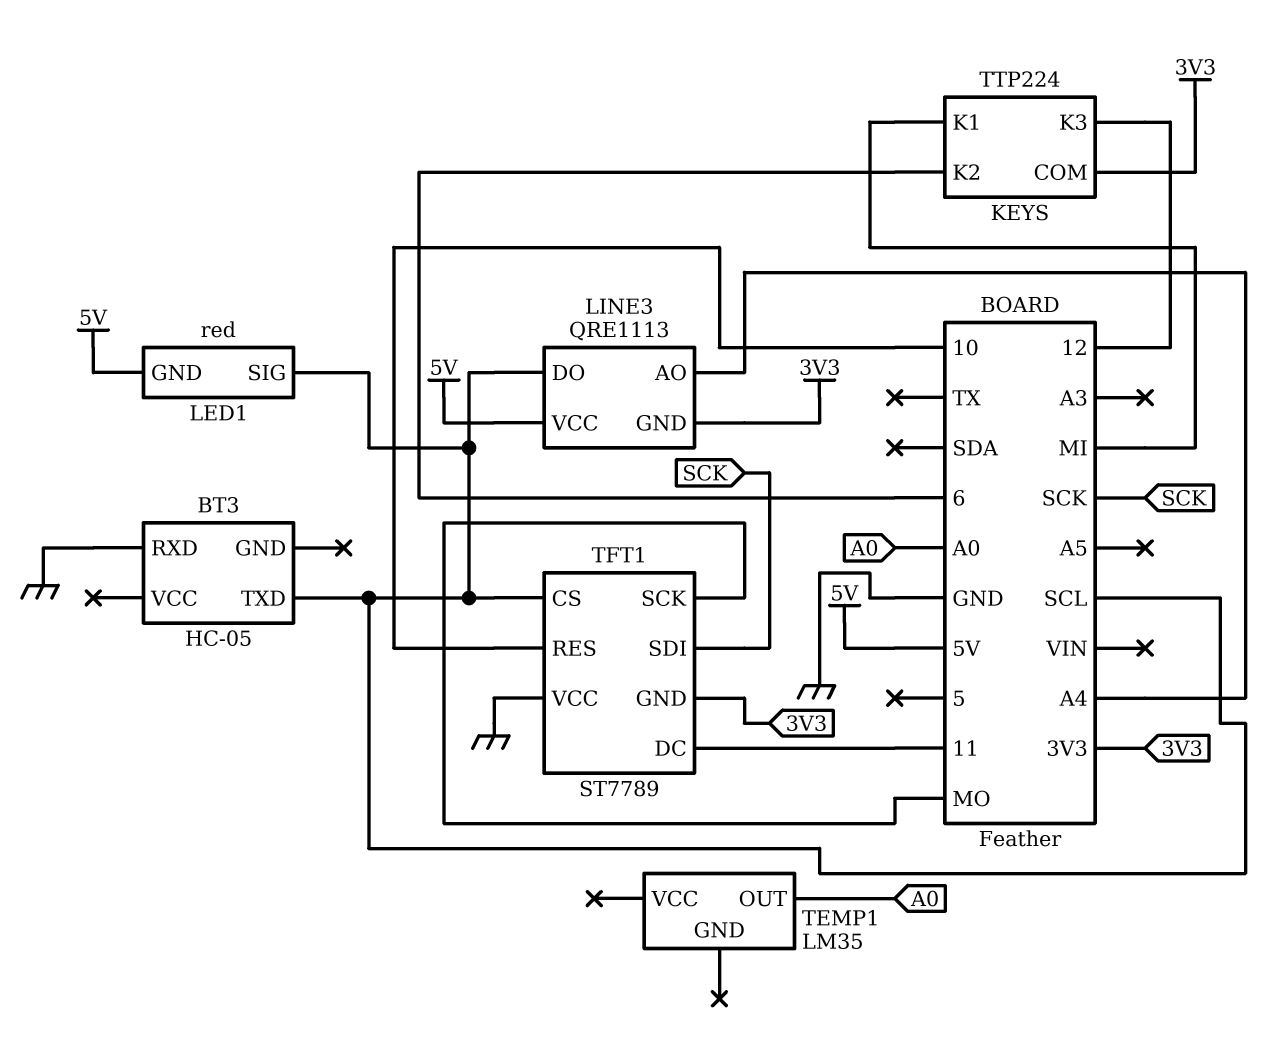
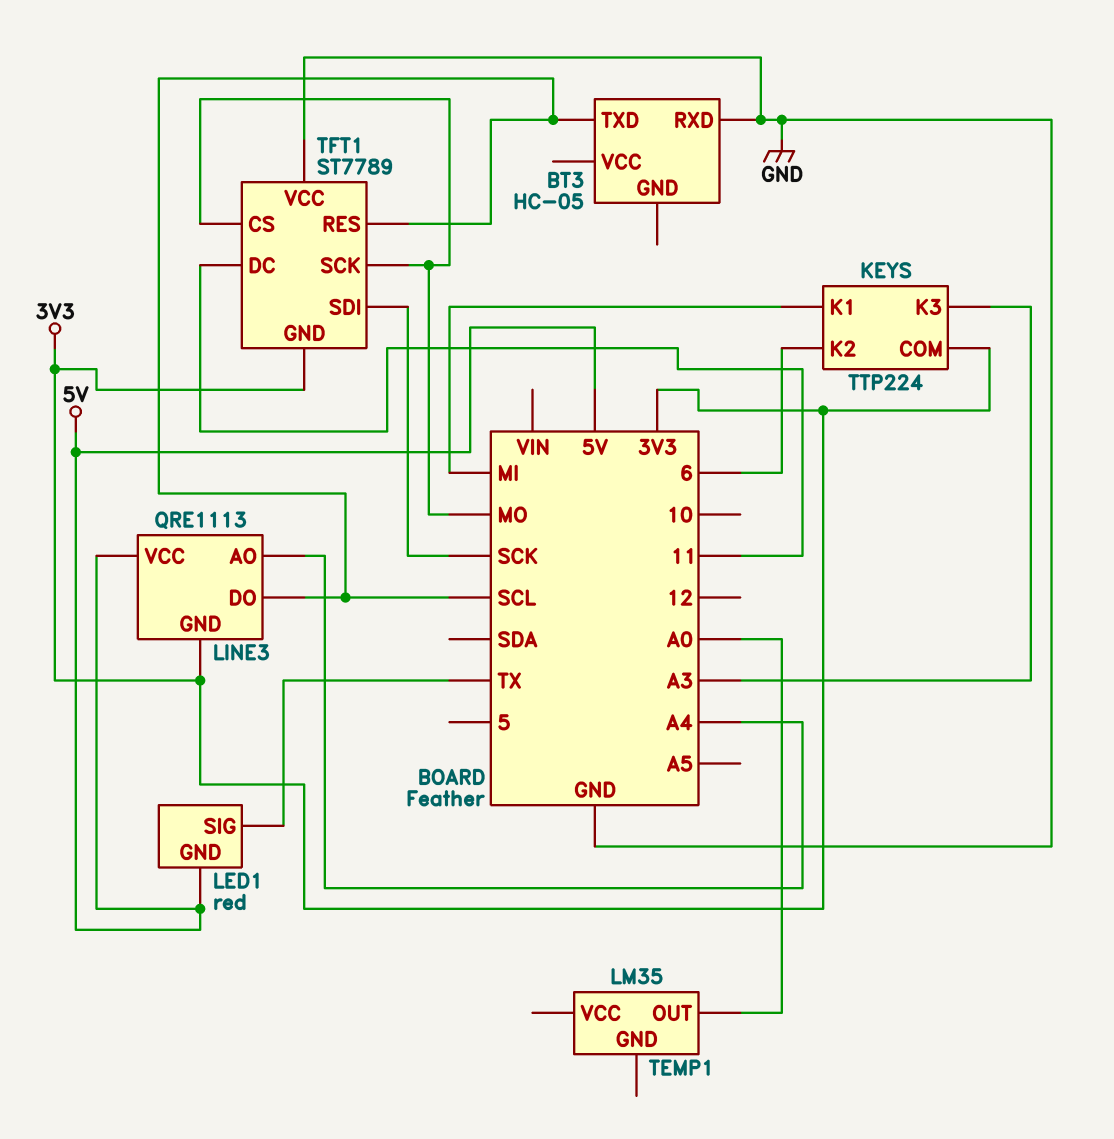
KEYS pin K3: 12 -> A3
LED1 pin SIG: SCL -> TX
TFT1 pin CS: SCL -> MO
TFT1 pin RES: 10 -> SCL

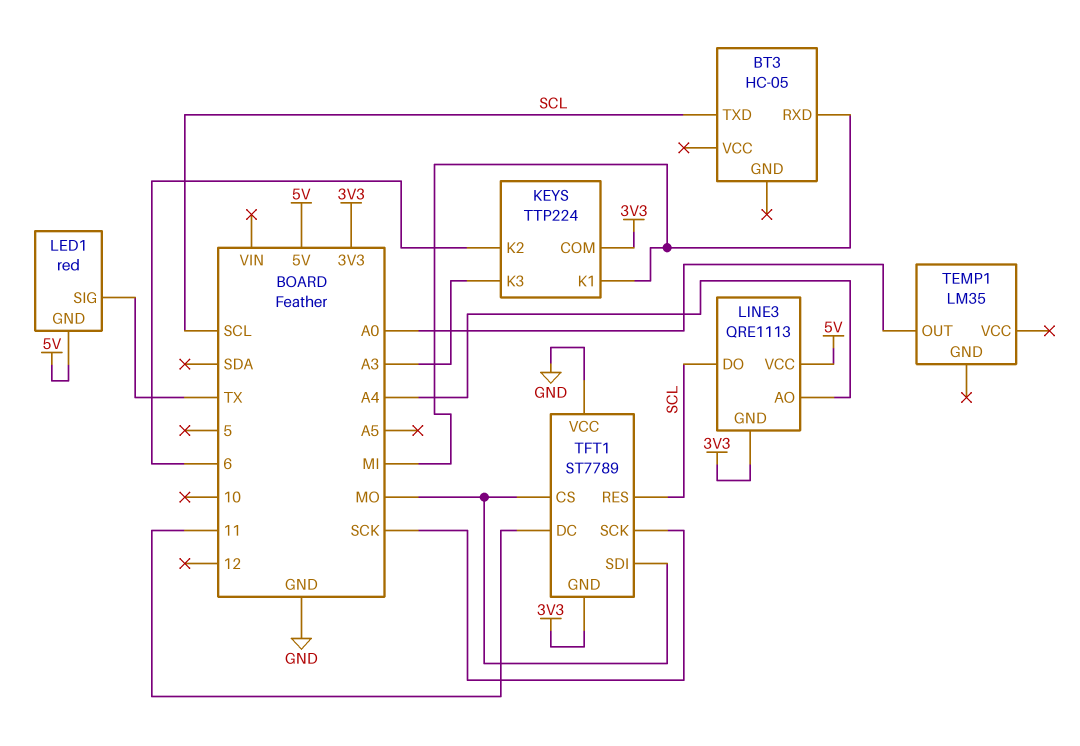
BT3 pin RXD: GND -> MI
TFT1 pin SCK: MO -> SCK
TFT1 pin SDI: SCK -> MO

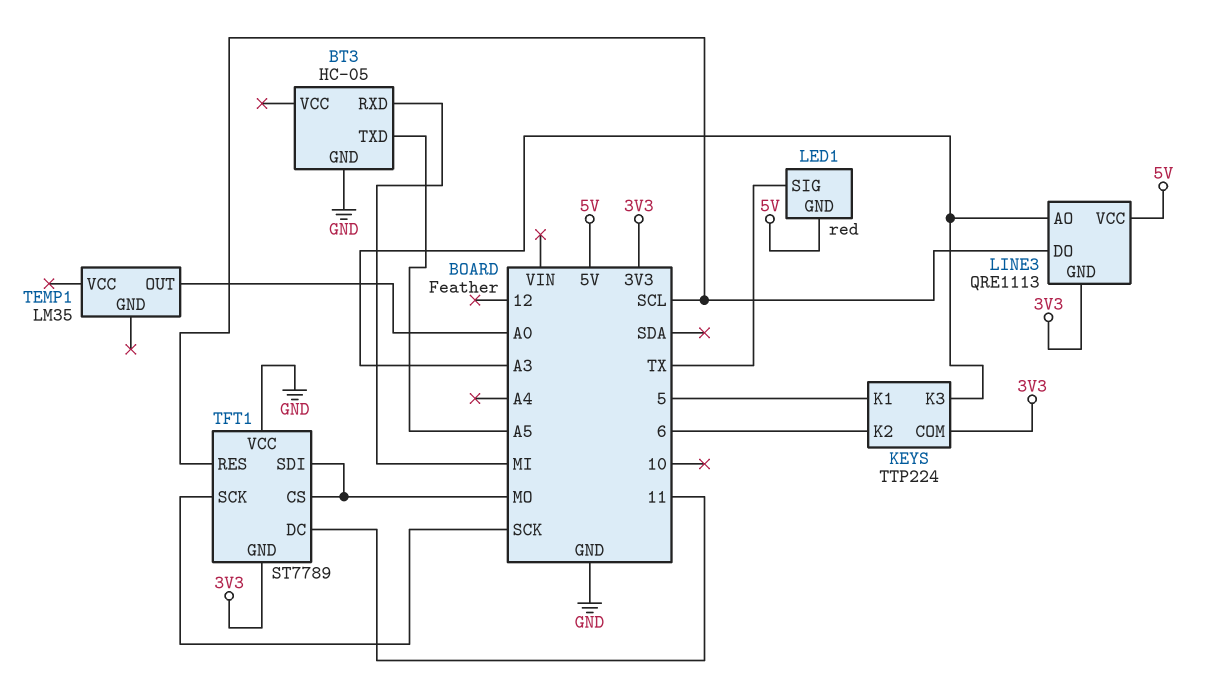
BT3 pin GND: none -> GND
BT3 pin TXD: SCL -> A5
KEYS pin K1: MI -> 5
LINE3 pin AO: A4 -> A3

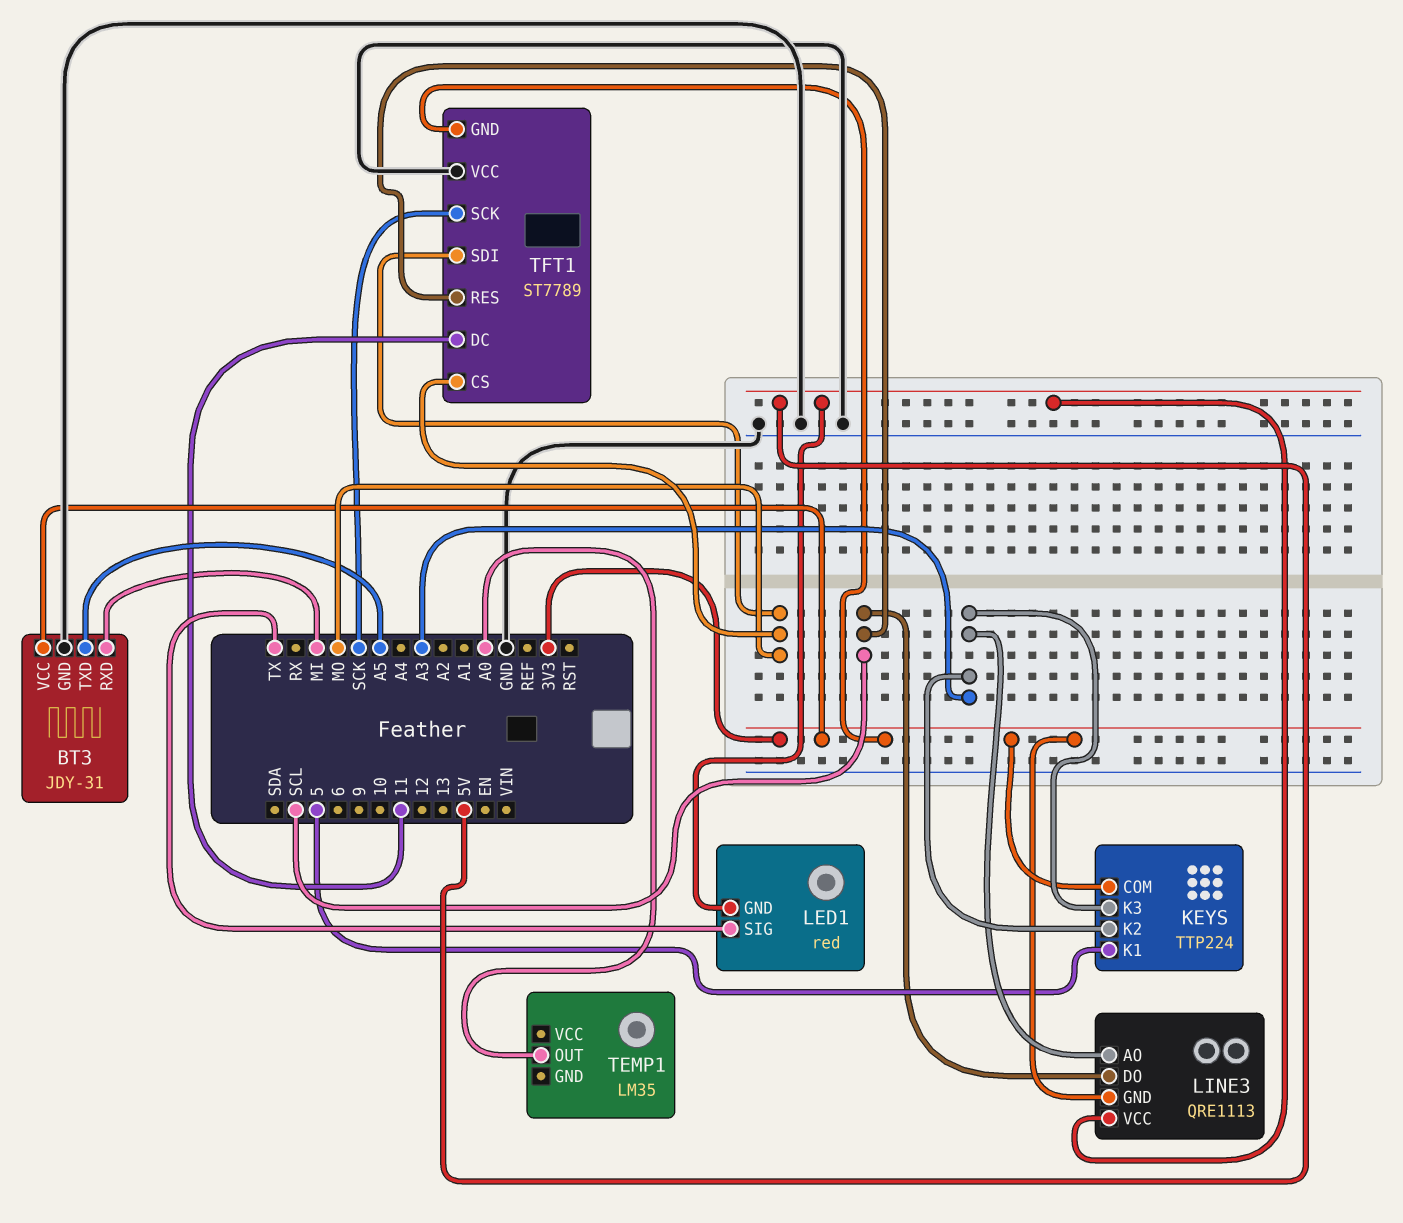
BT3: HC-05 -> JDY-31
BT3 pin VCC: none -> 3V3
KEYS pin K2: 6 -> A3

